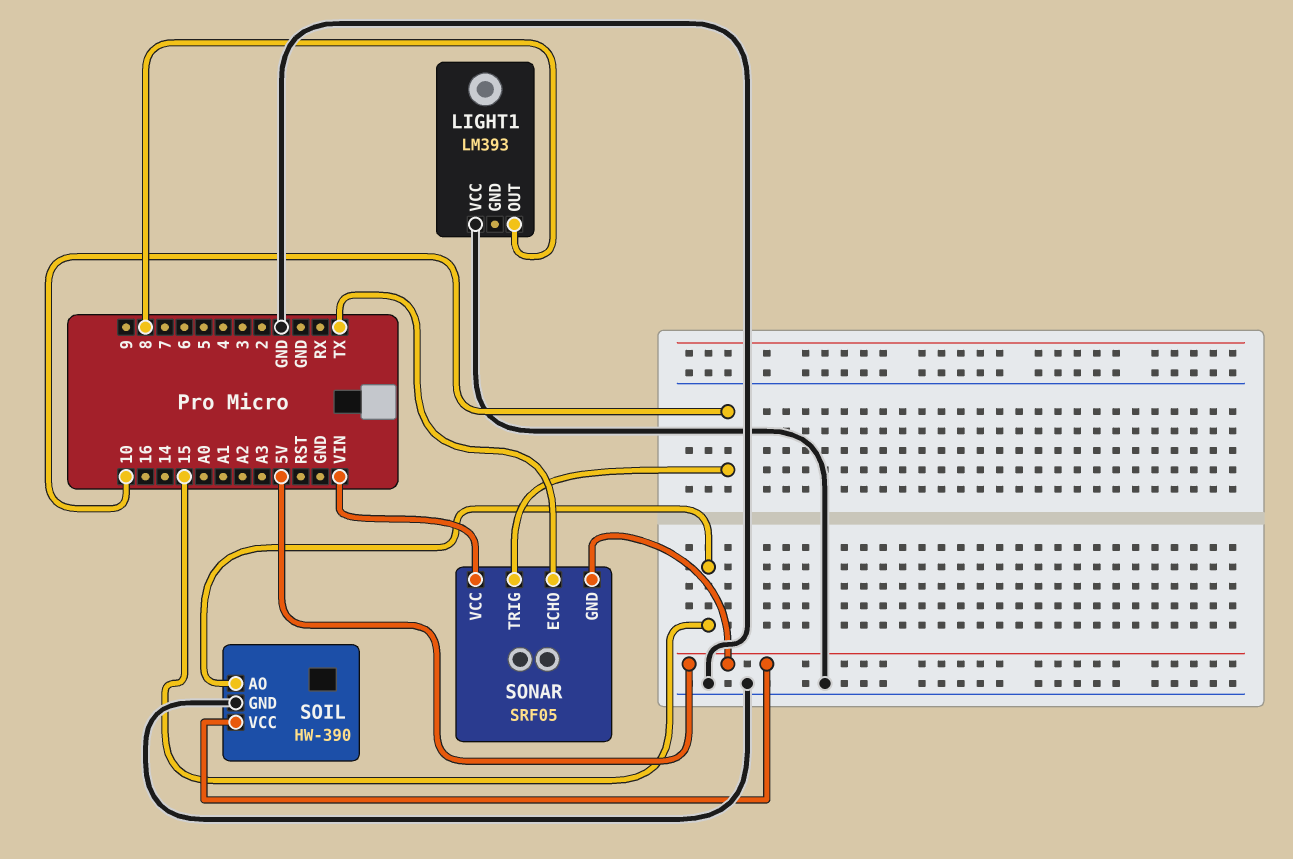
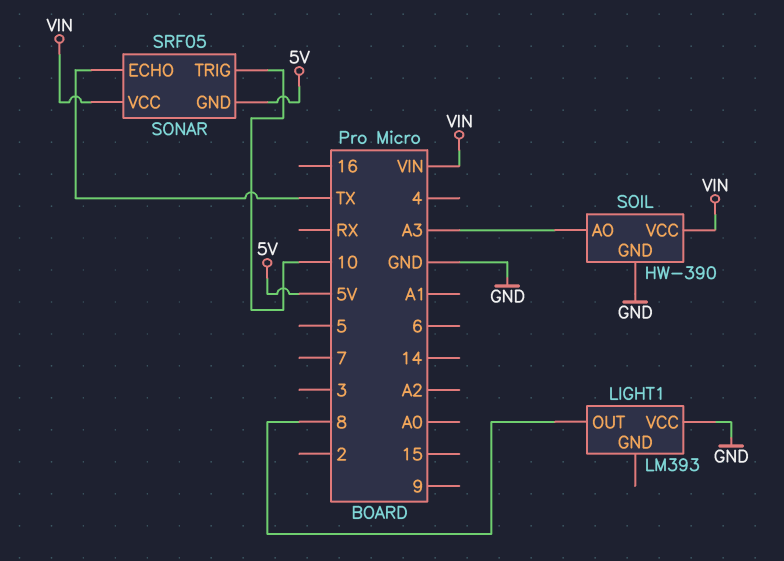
SOIL pin AO: 15 -> A3
SOIL pin VCC: 5V -> VIN

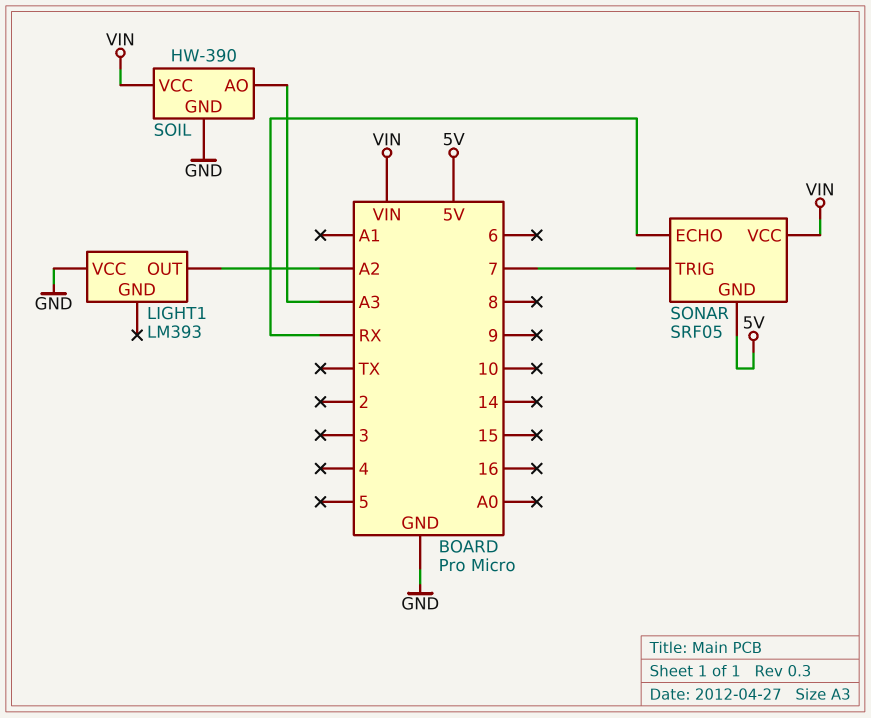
LIGHT1 pin OUT: 8 -> A2
SONAR pin ECHO: TX -> RX
SONAR pin TRIG: 10 -> 7

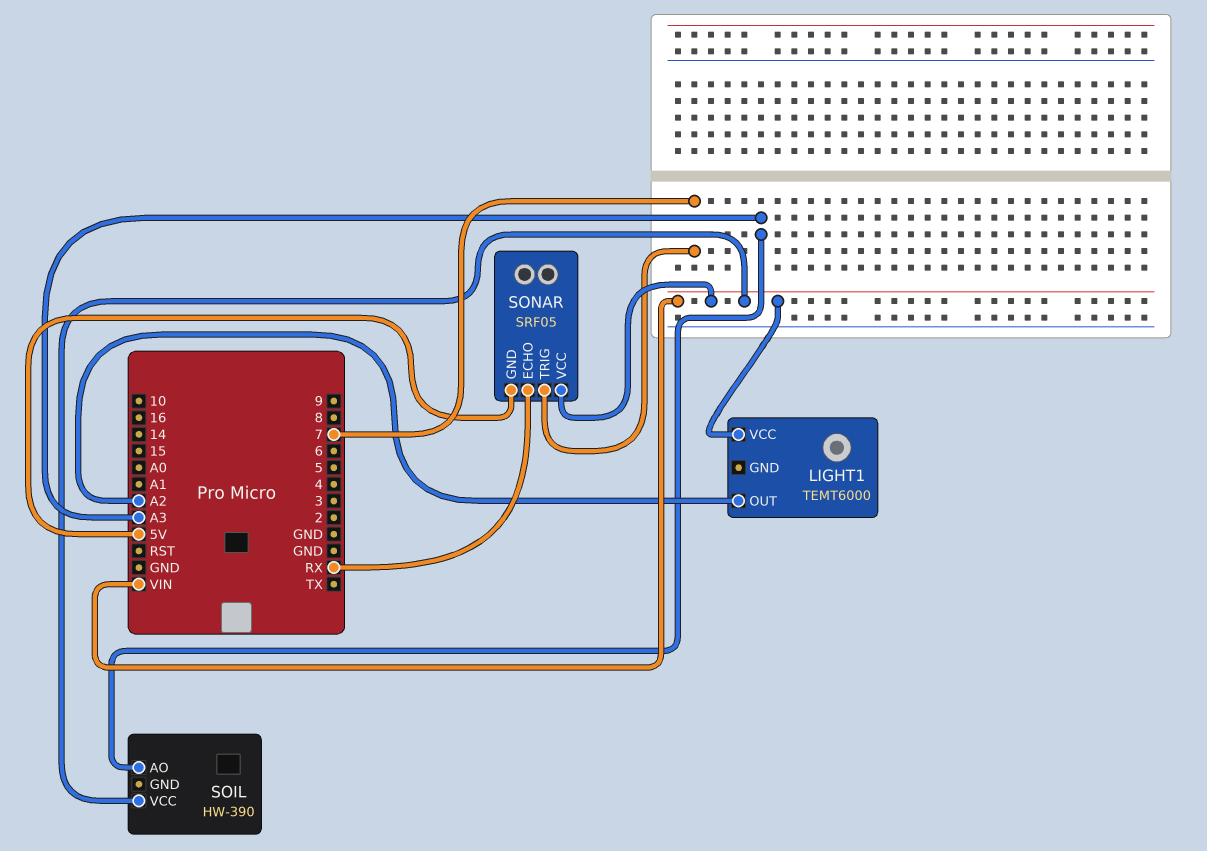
LIGHT1: LM393 -> TEMT6000
LIGHT1 pin VCC: GND -> VIN
SOIL pin GND: GND -> none

